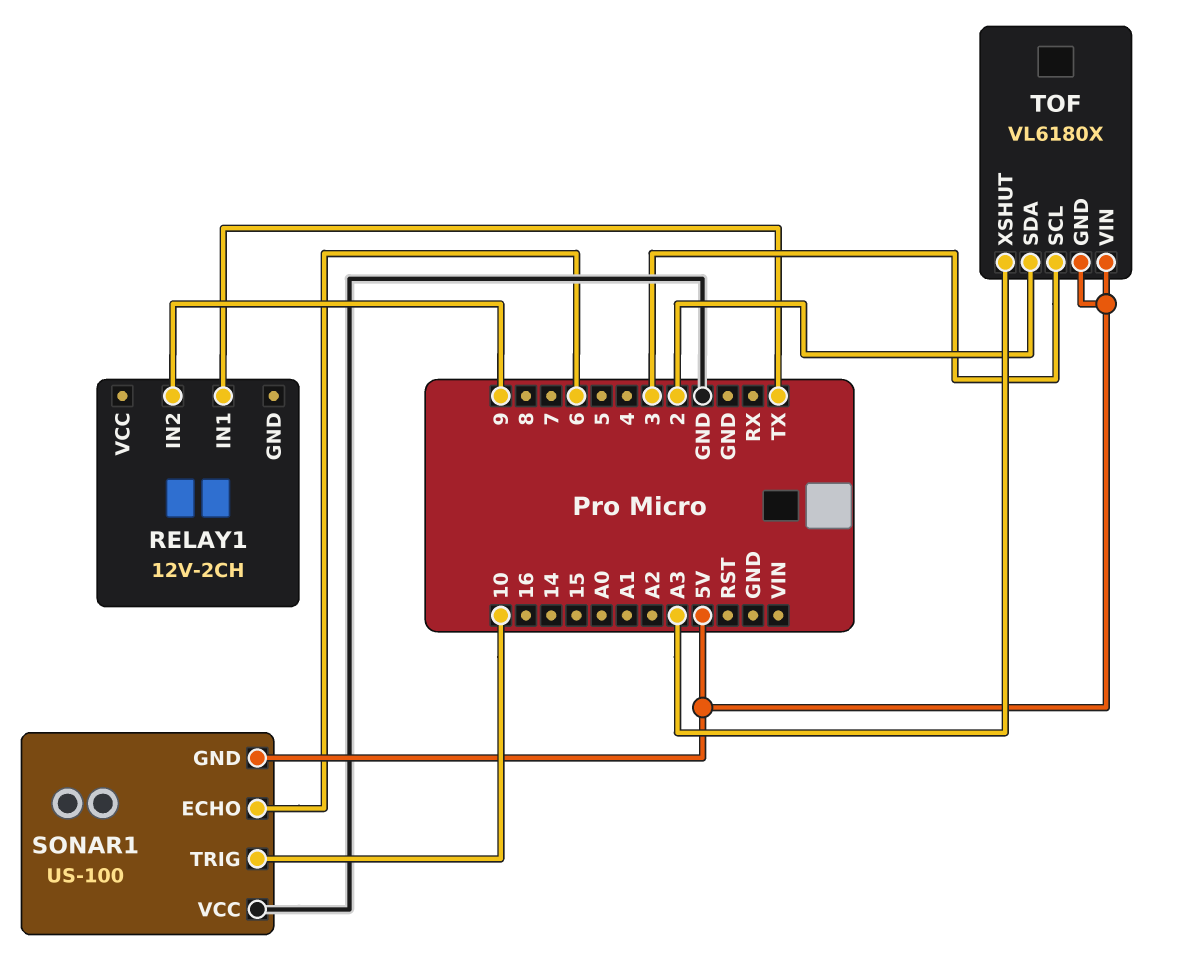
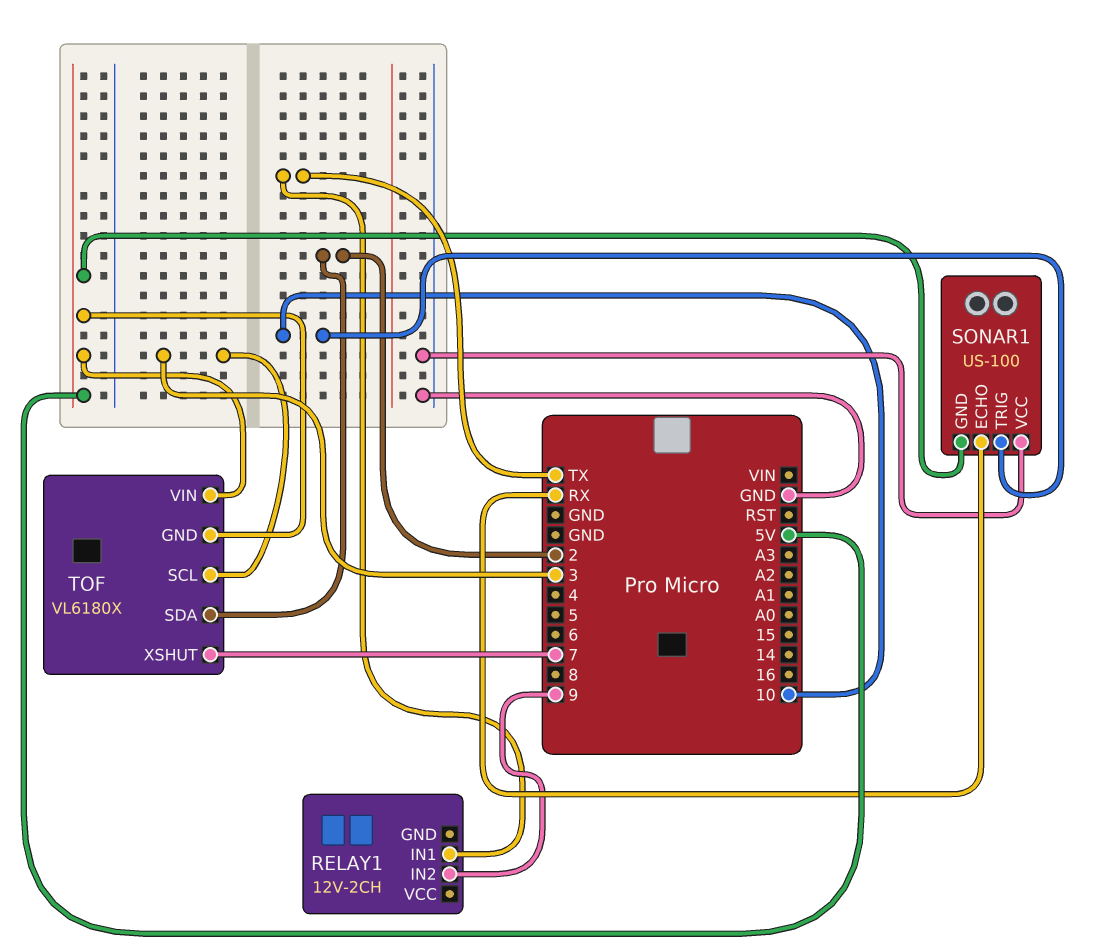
SONAR1 pin ECHO: 6 -> RX
TOF pin XSHUT: A3 -> 7

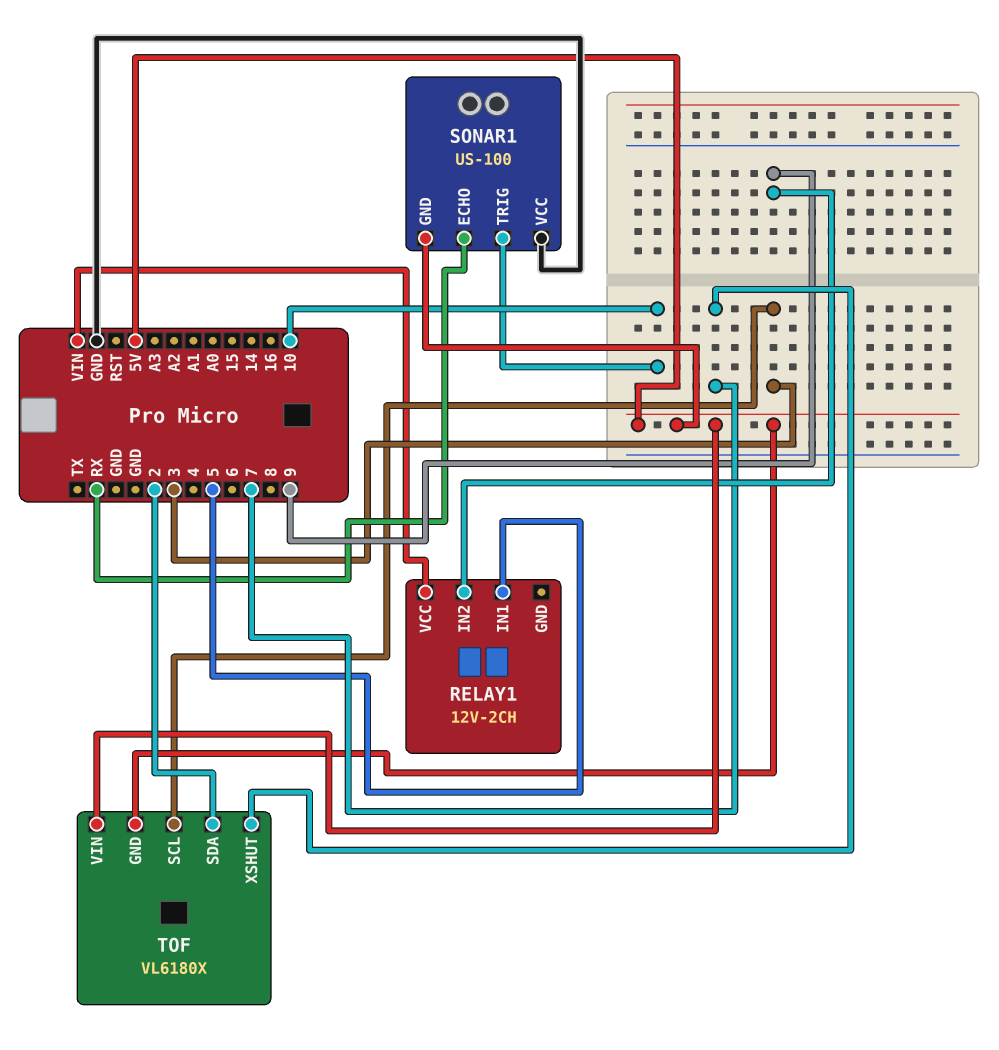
RELAY1 pin IN1: TX -> 5
RELAY1 pin VCC: none -> VIN

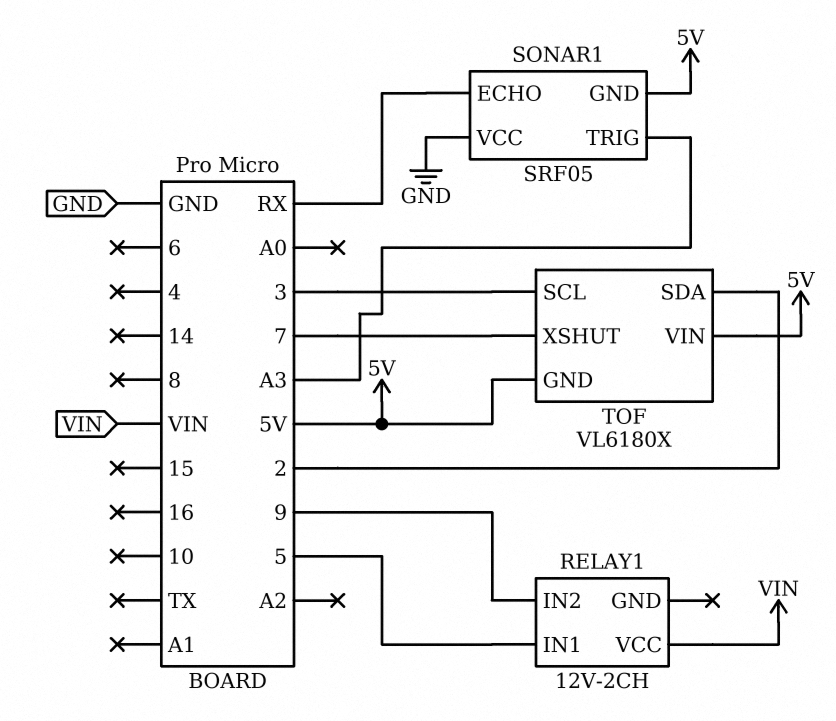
SONAR1: US-100 -> SRF05
SONAR1 pin TRIG: 10 -> A3

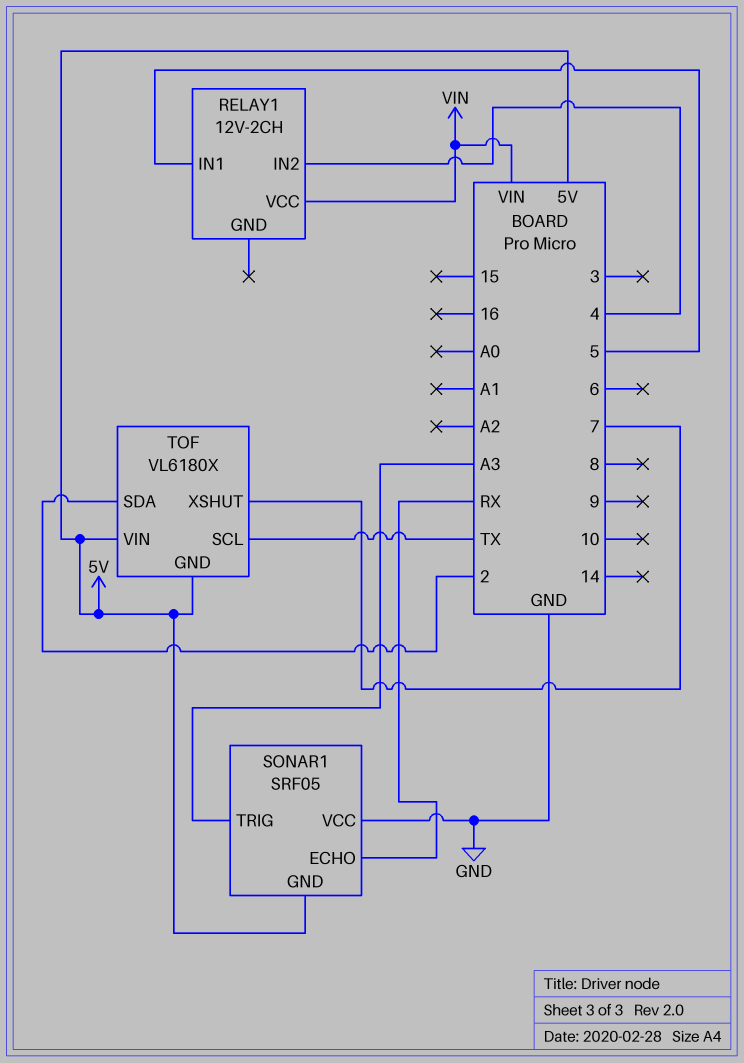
RELAY1 pin IN2: 9 -> 4
TOF pin SCL: 3 -> TX

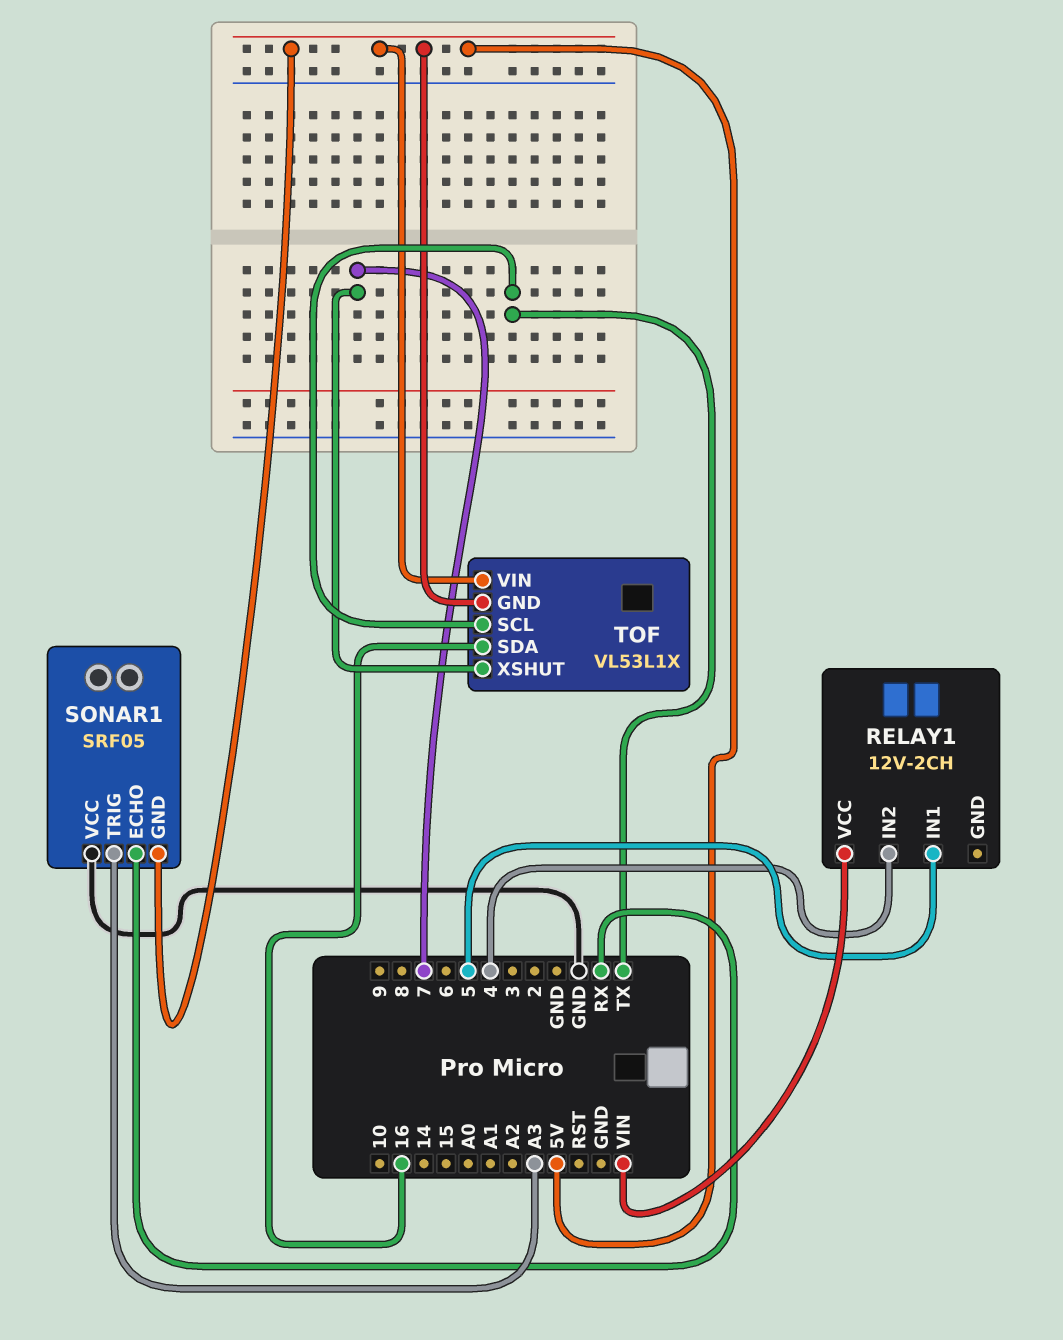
TOF: VL6180X -> VL53L1X
TOF pin SDA: 2 -> 16

